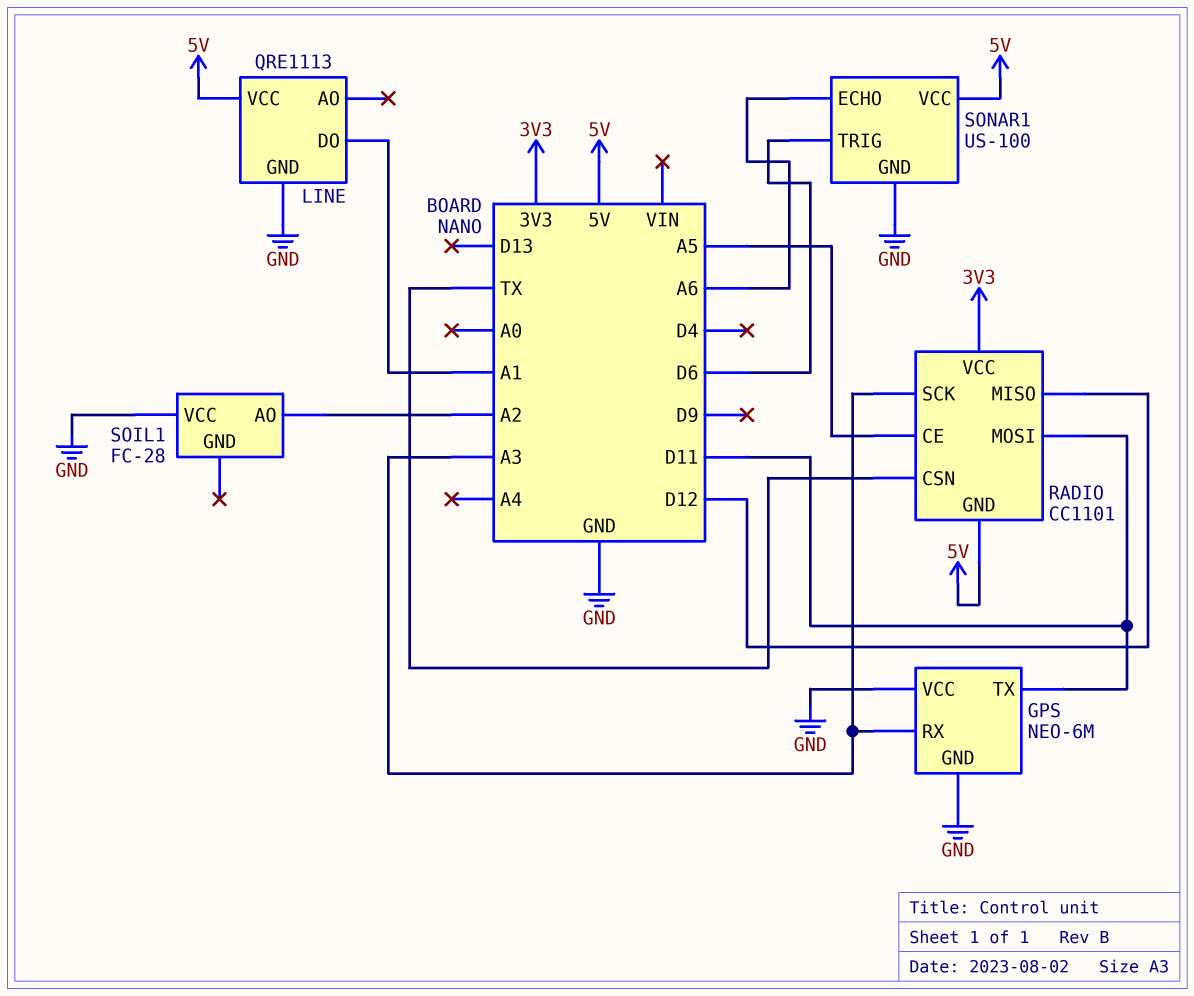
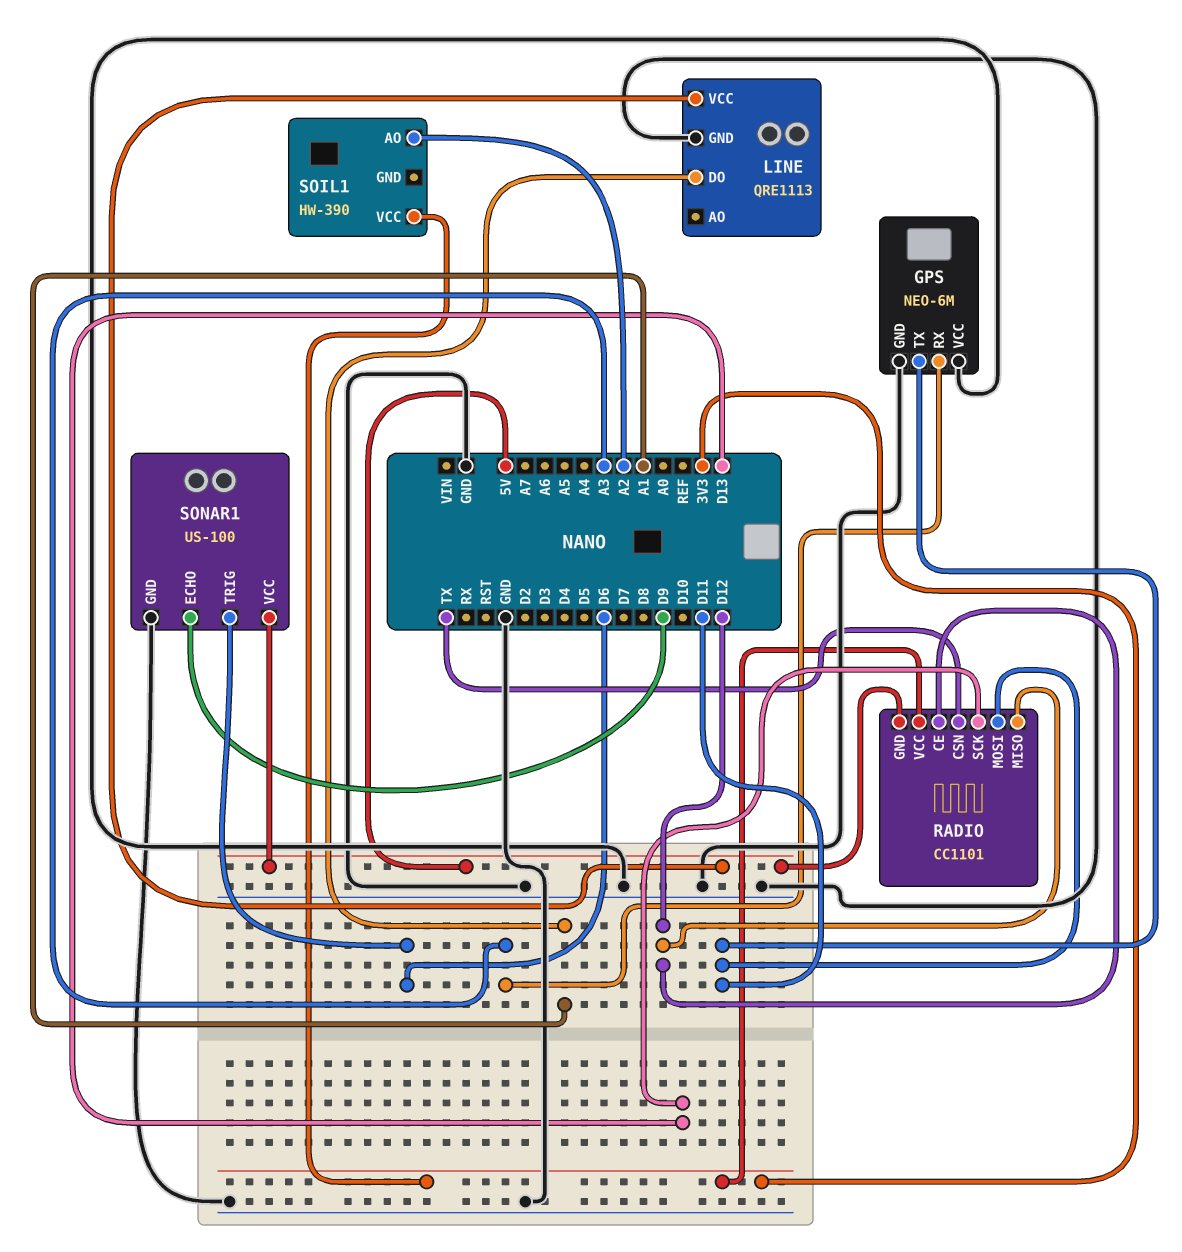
RADIO pin CE: A5 -> D12
RADIO pin SCK: A3 -> D13
SOIL1: FC-28 -> HW-390
SOIL1 pin VCC: GND -> 3V3
SONAR1 pin ECHO: A6 -> D9

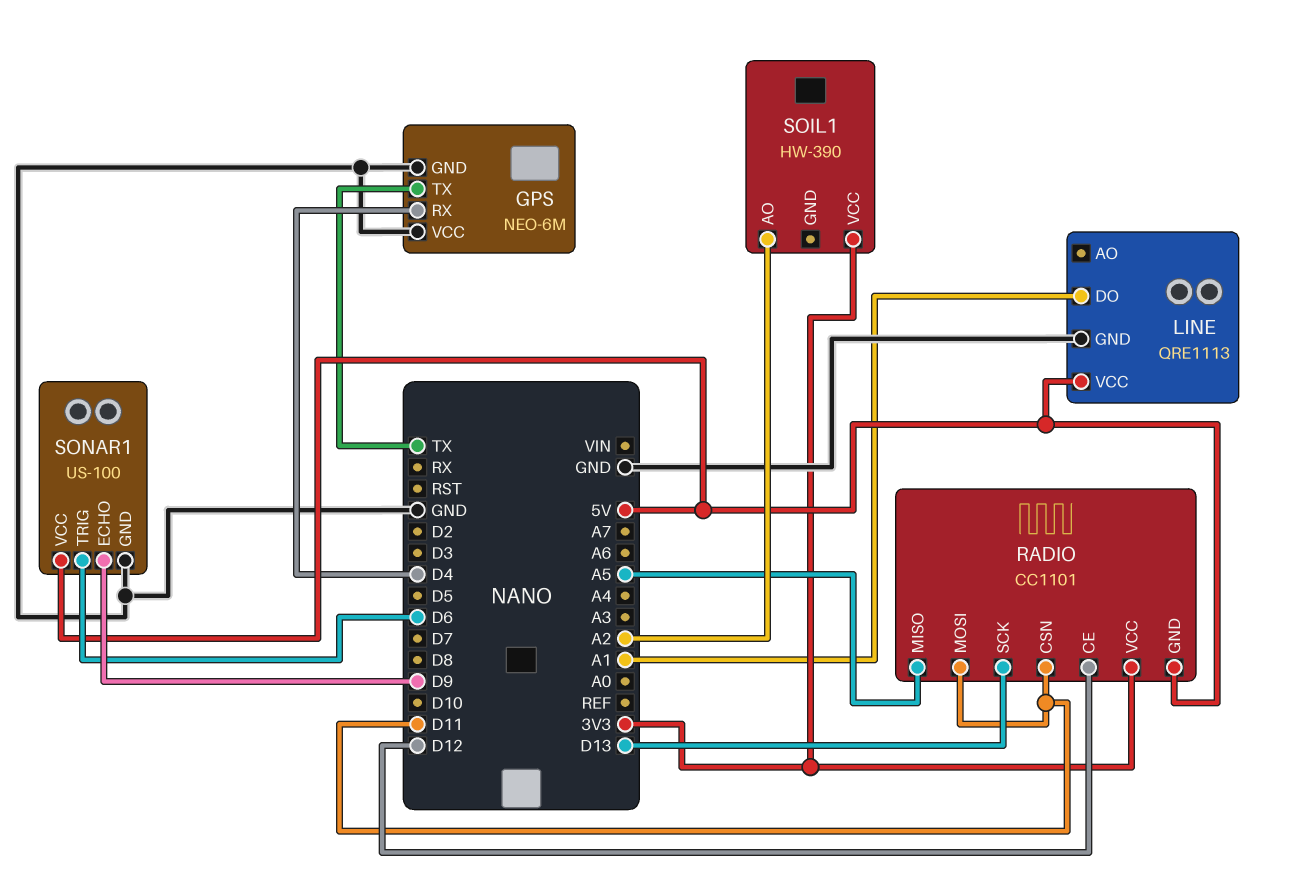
GPS pin RX: A3 -> D4
GPS pin TX: D11 -> TX
RADIO pin CSN: TX -> D11
RADIO pin MISO: D12 -> A5

